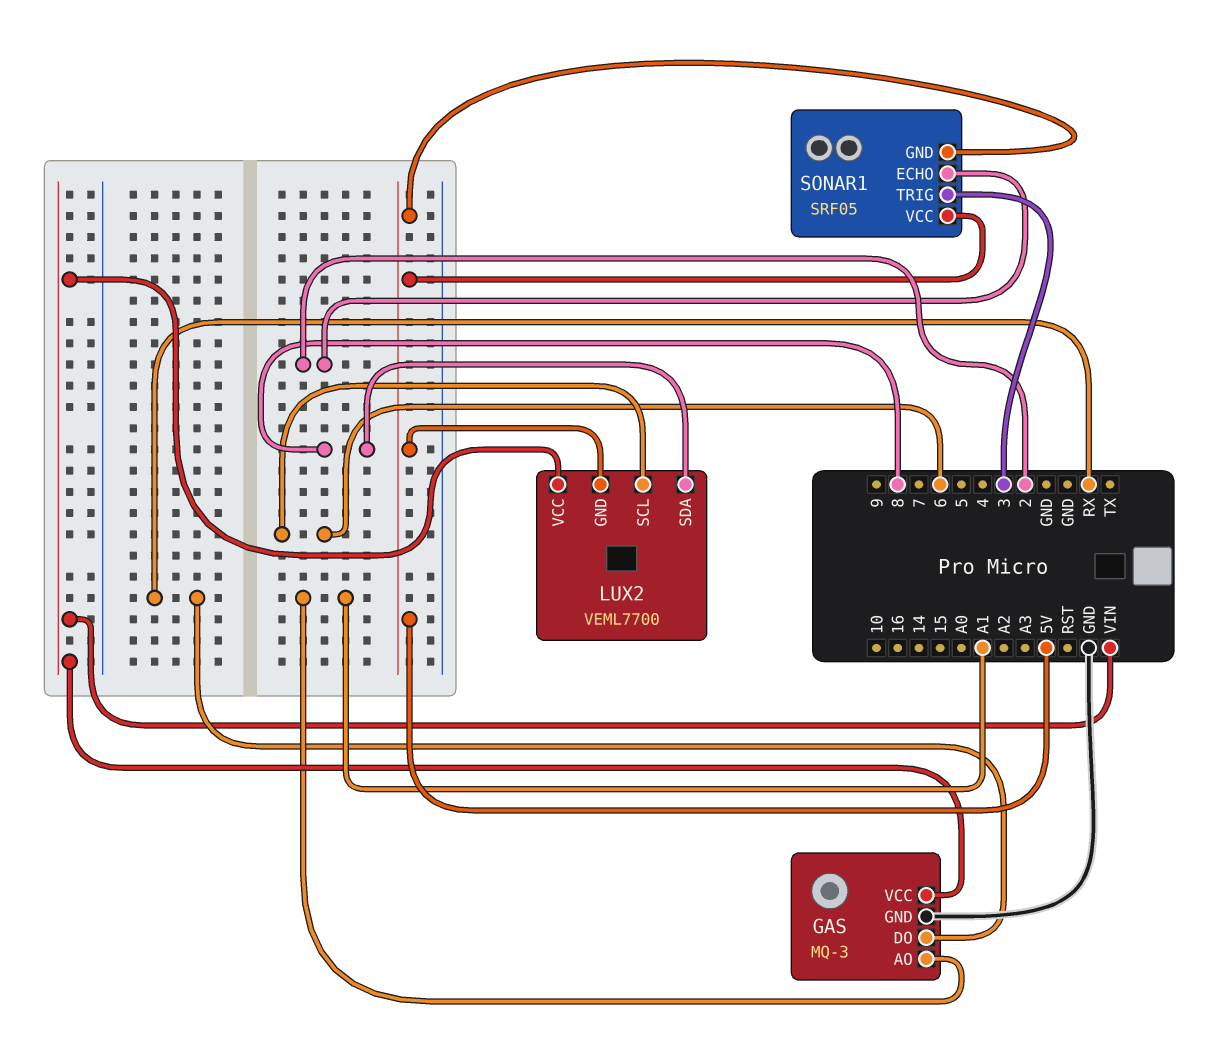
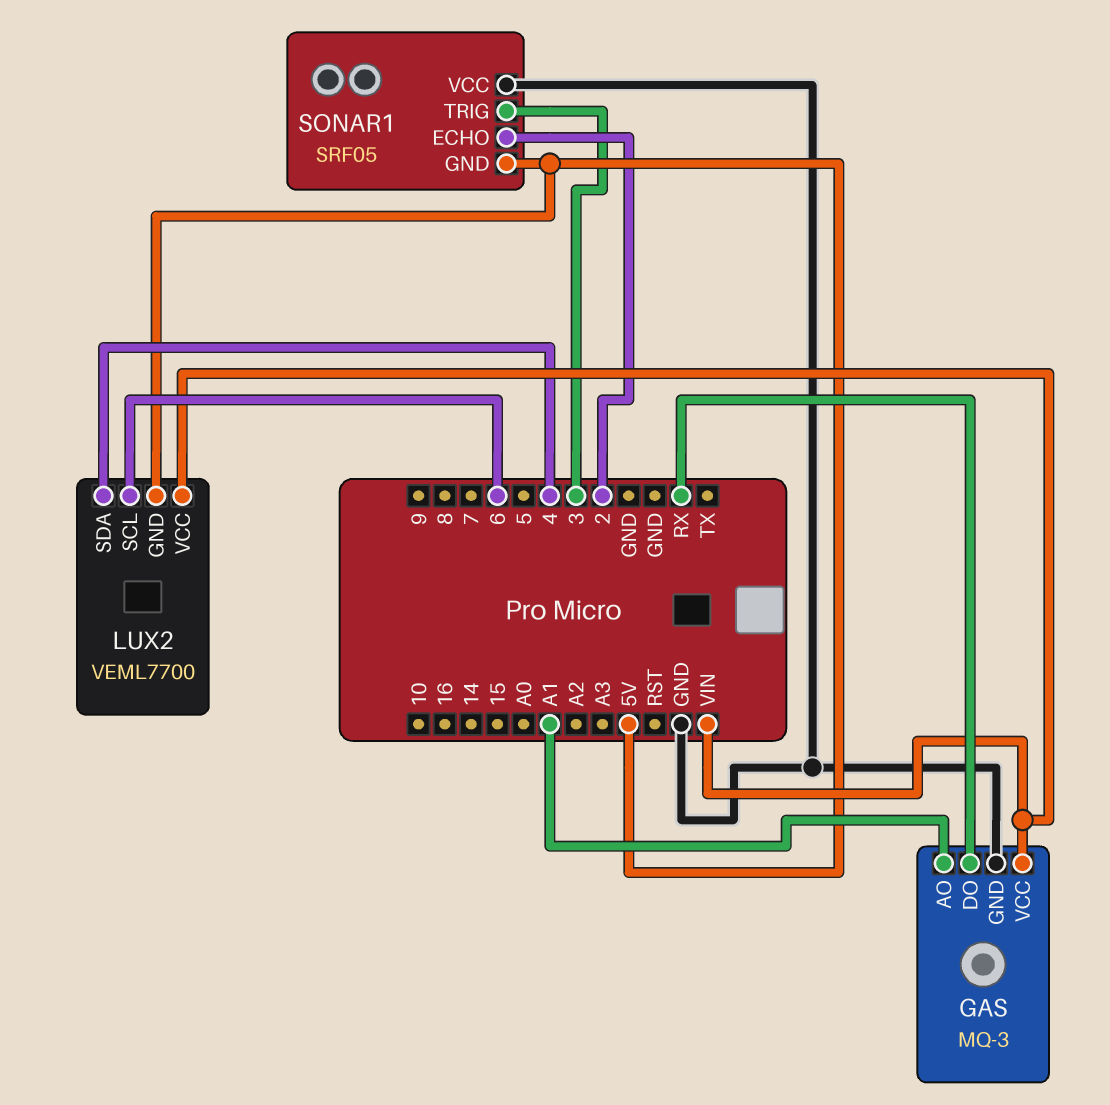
LUX2 pin SDA: 8 -> 4
SONAR1 pin VCC: 5V -> GND

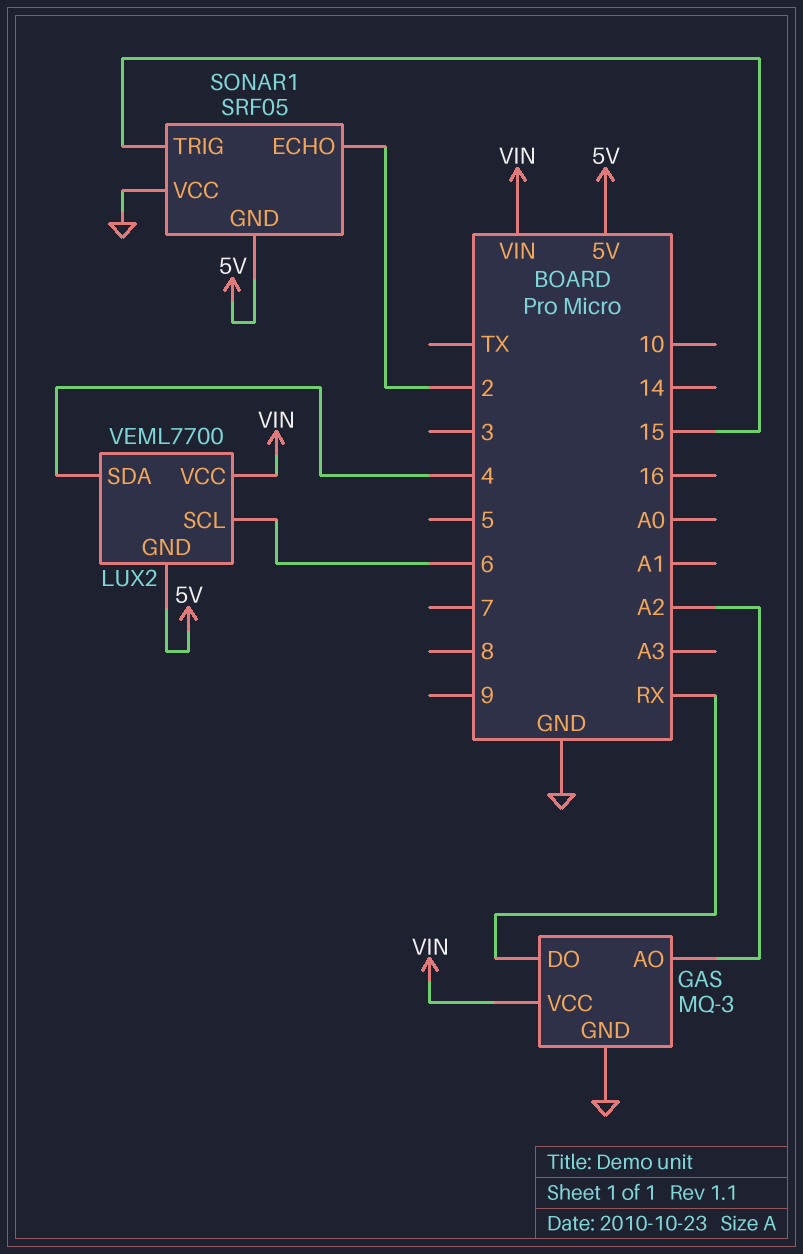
GAS pin AO: A1 -> A2
SONAR1 pin TRIG: 3 -> 15

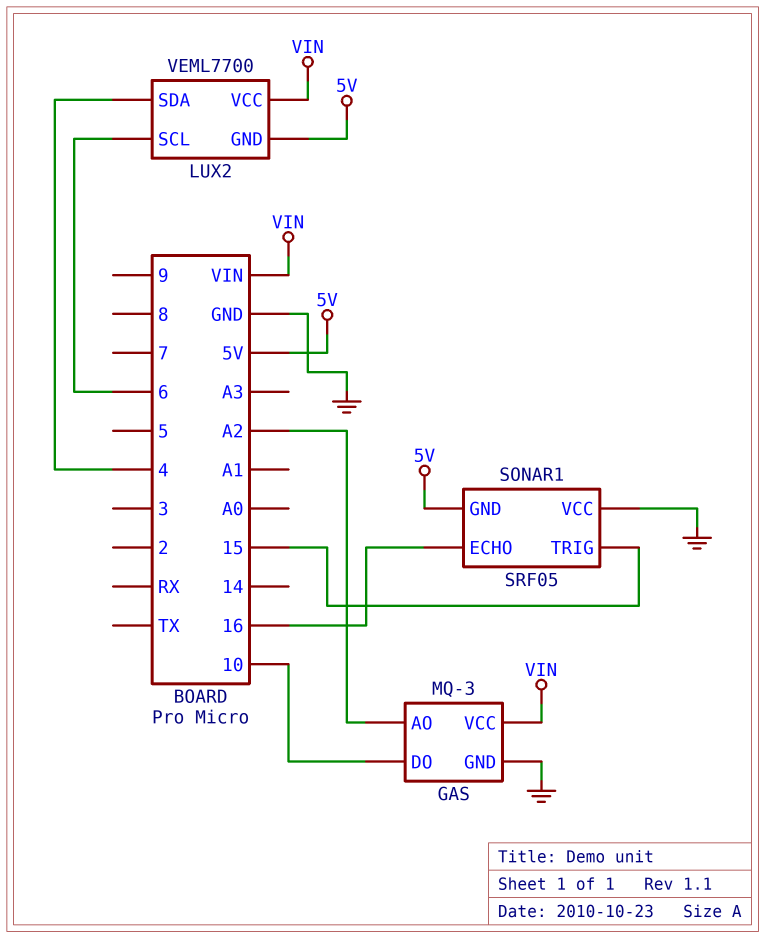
GAS pin DO: RX -> 10
SONAR1 pin ECHO: 2 -> 16

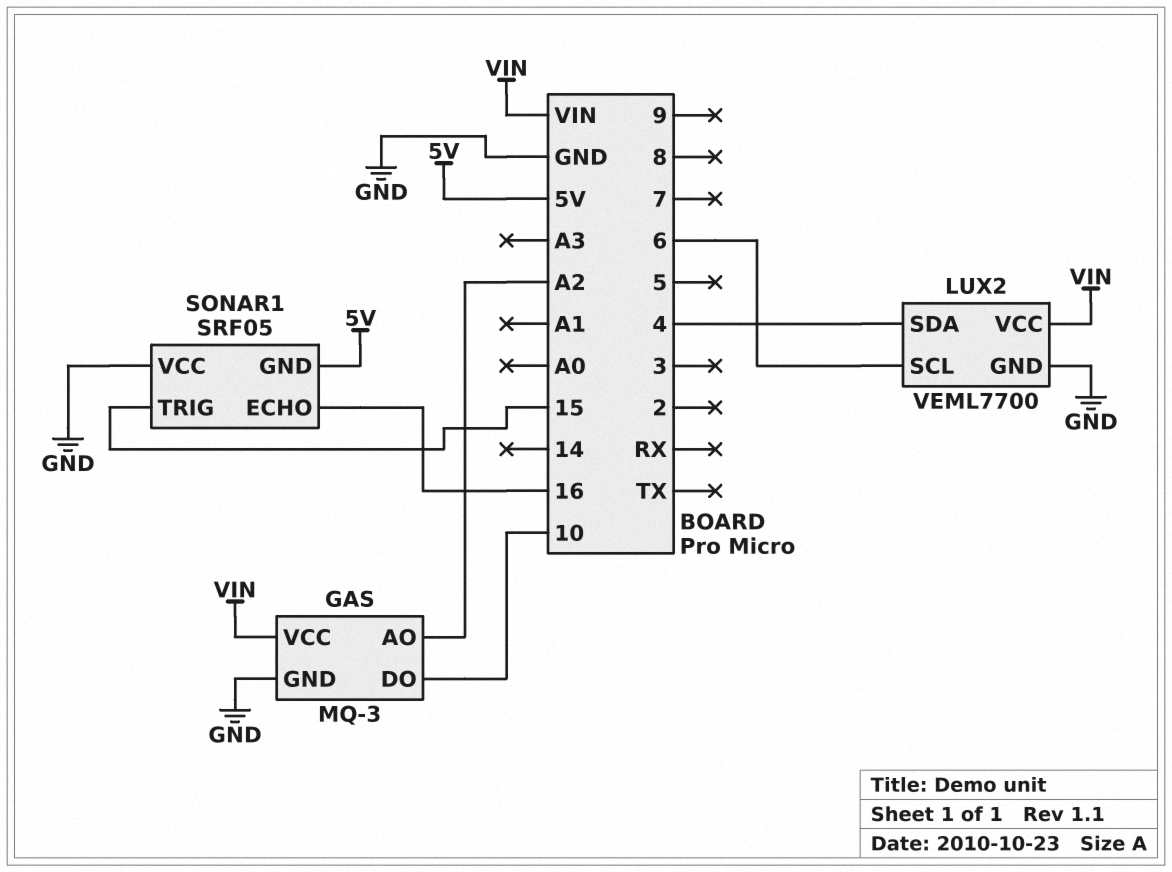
LUX2 pin GND: 5V -> GND

